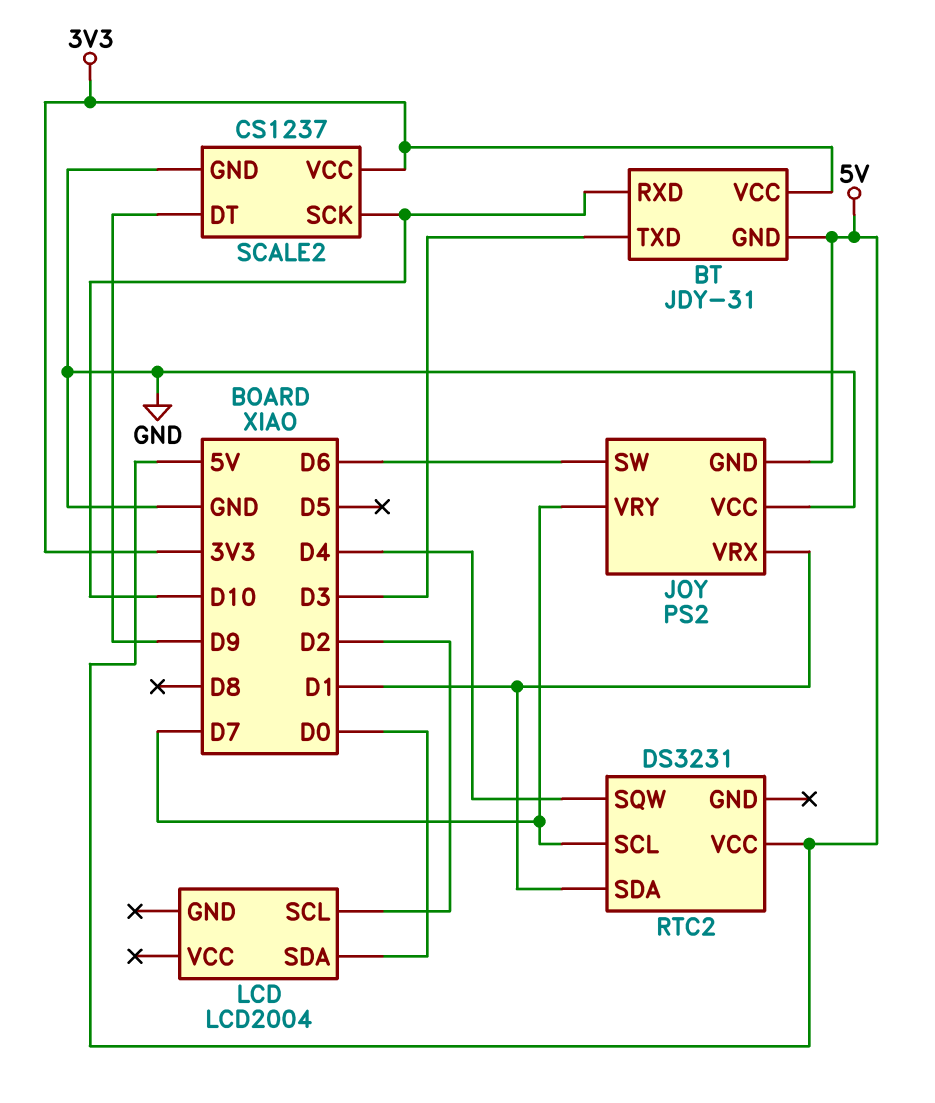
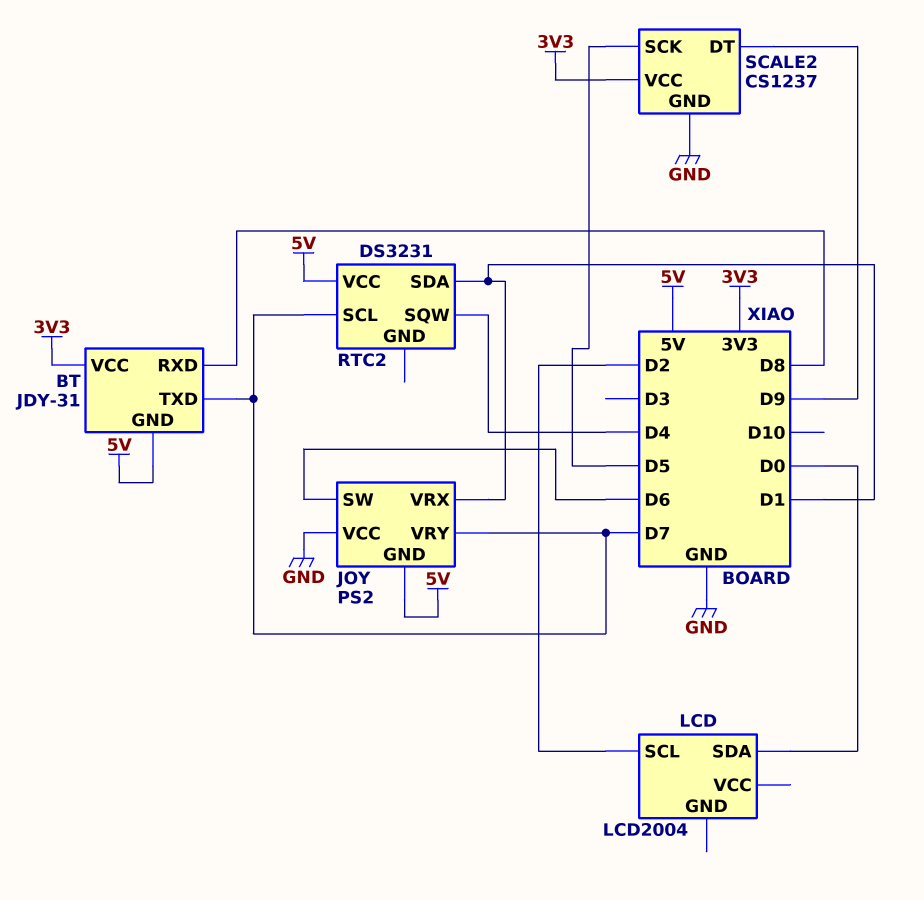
BT pin RXD: D10 -> D8
BT pin TXD: D3 -> D7
SCALE2 pin SCK: D10 -> D5

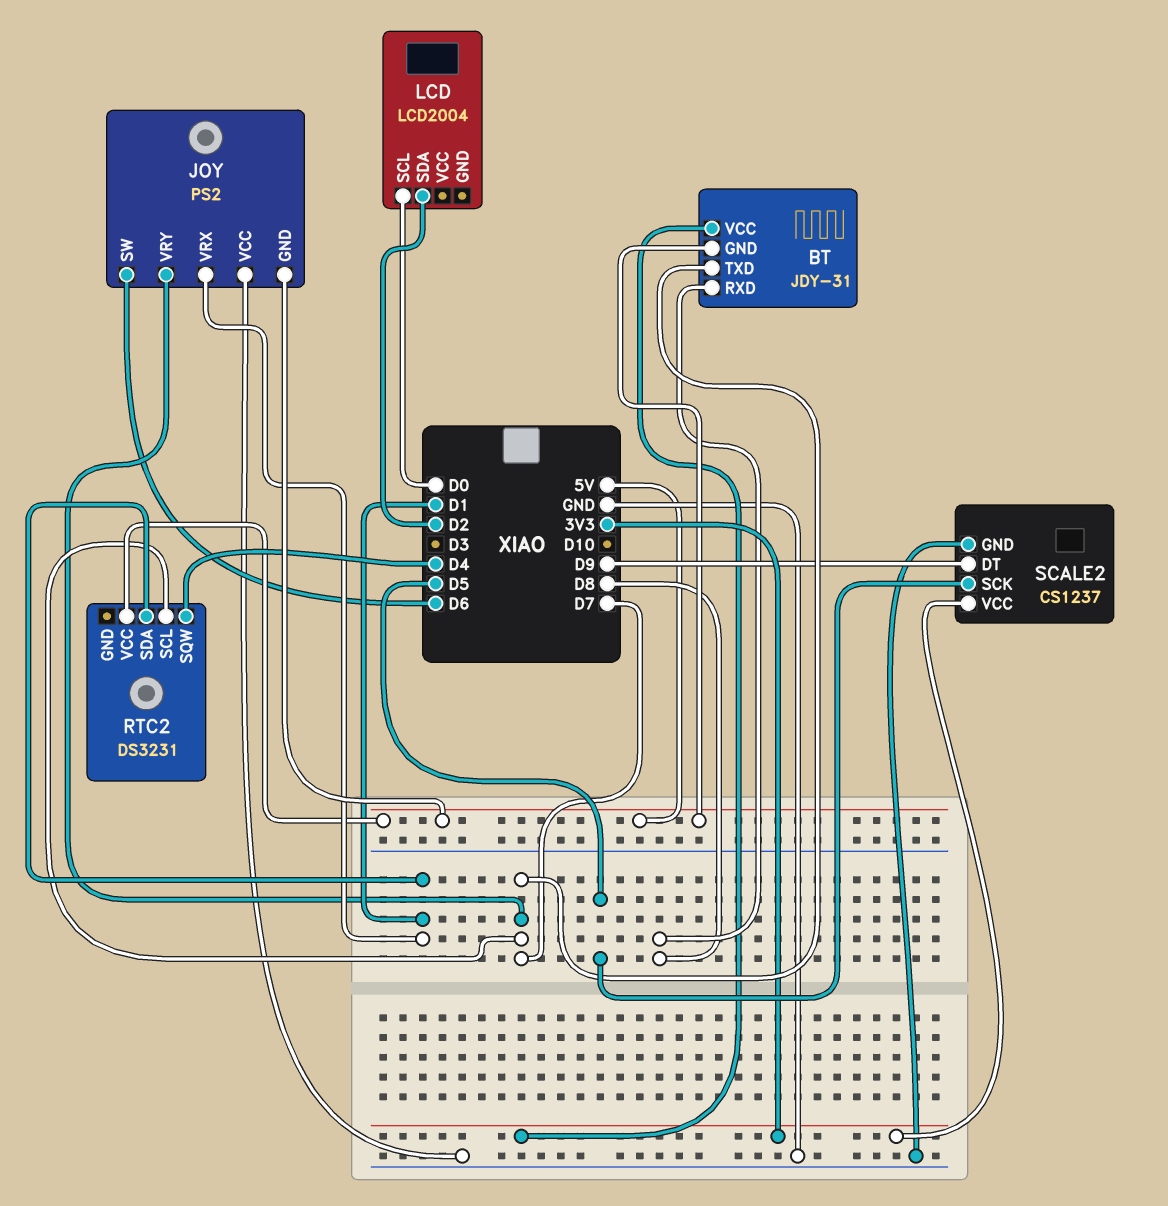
LCD pin SCL: D2 -> D0
LCD pin SDA: D0 -> D2

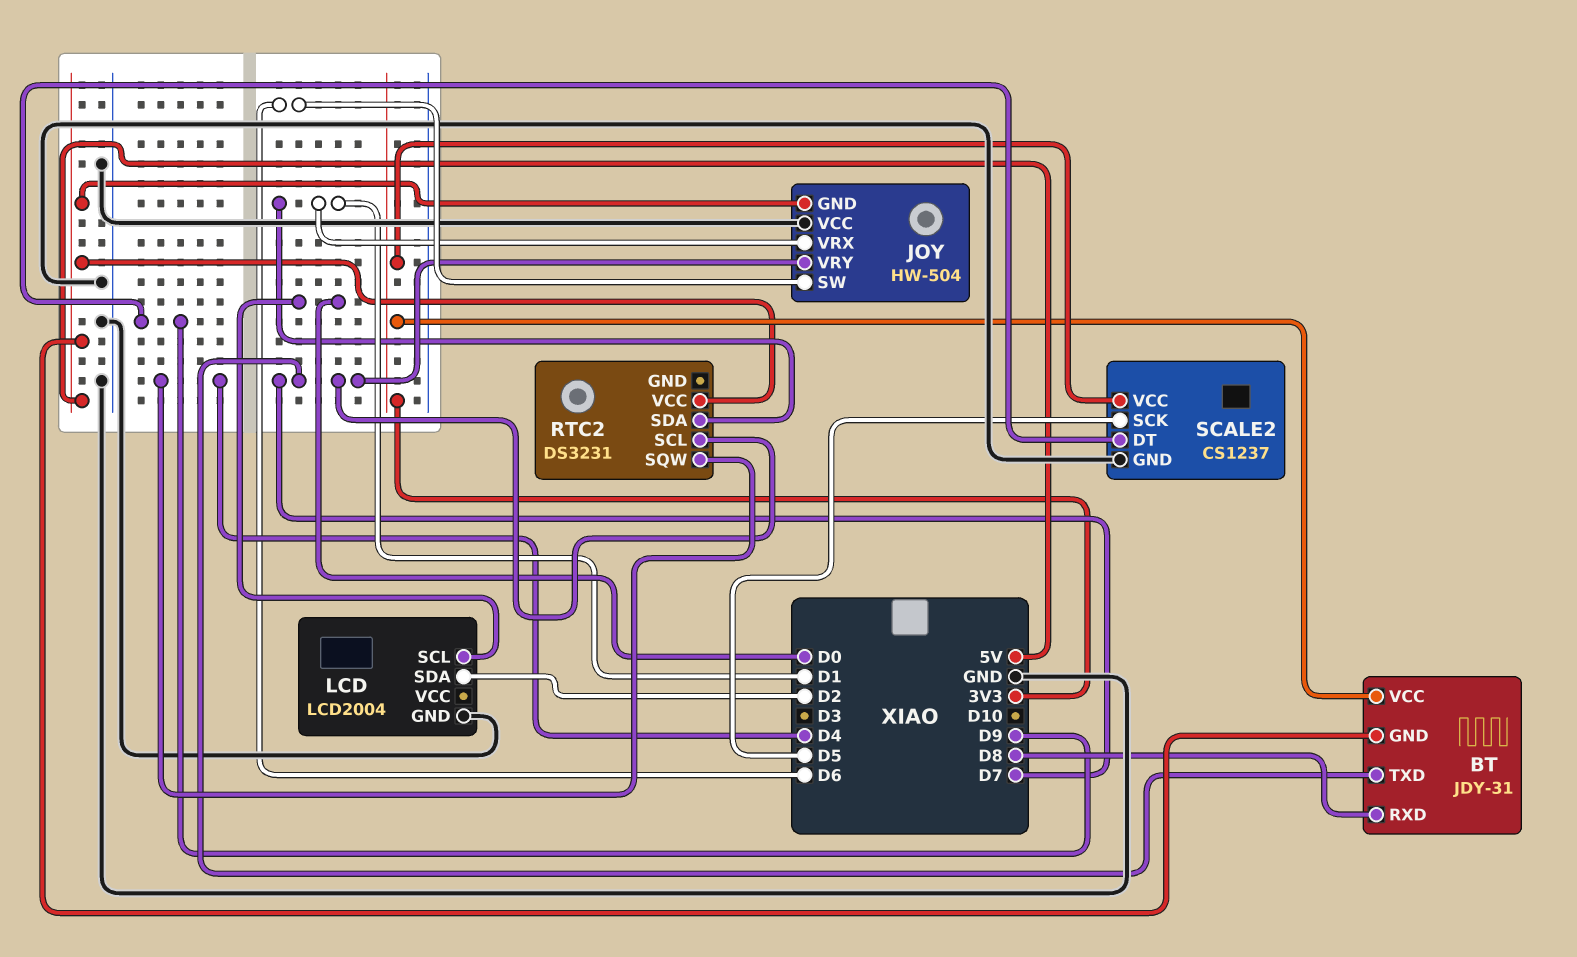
JOY: PS2 -> HW-504
LCD pin GND: none -> GND

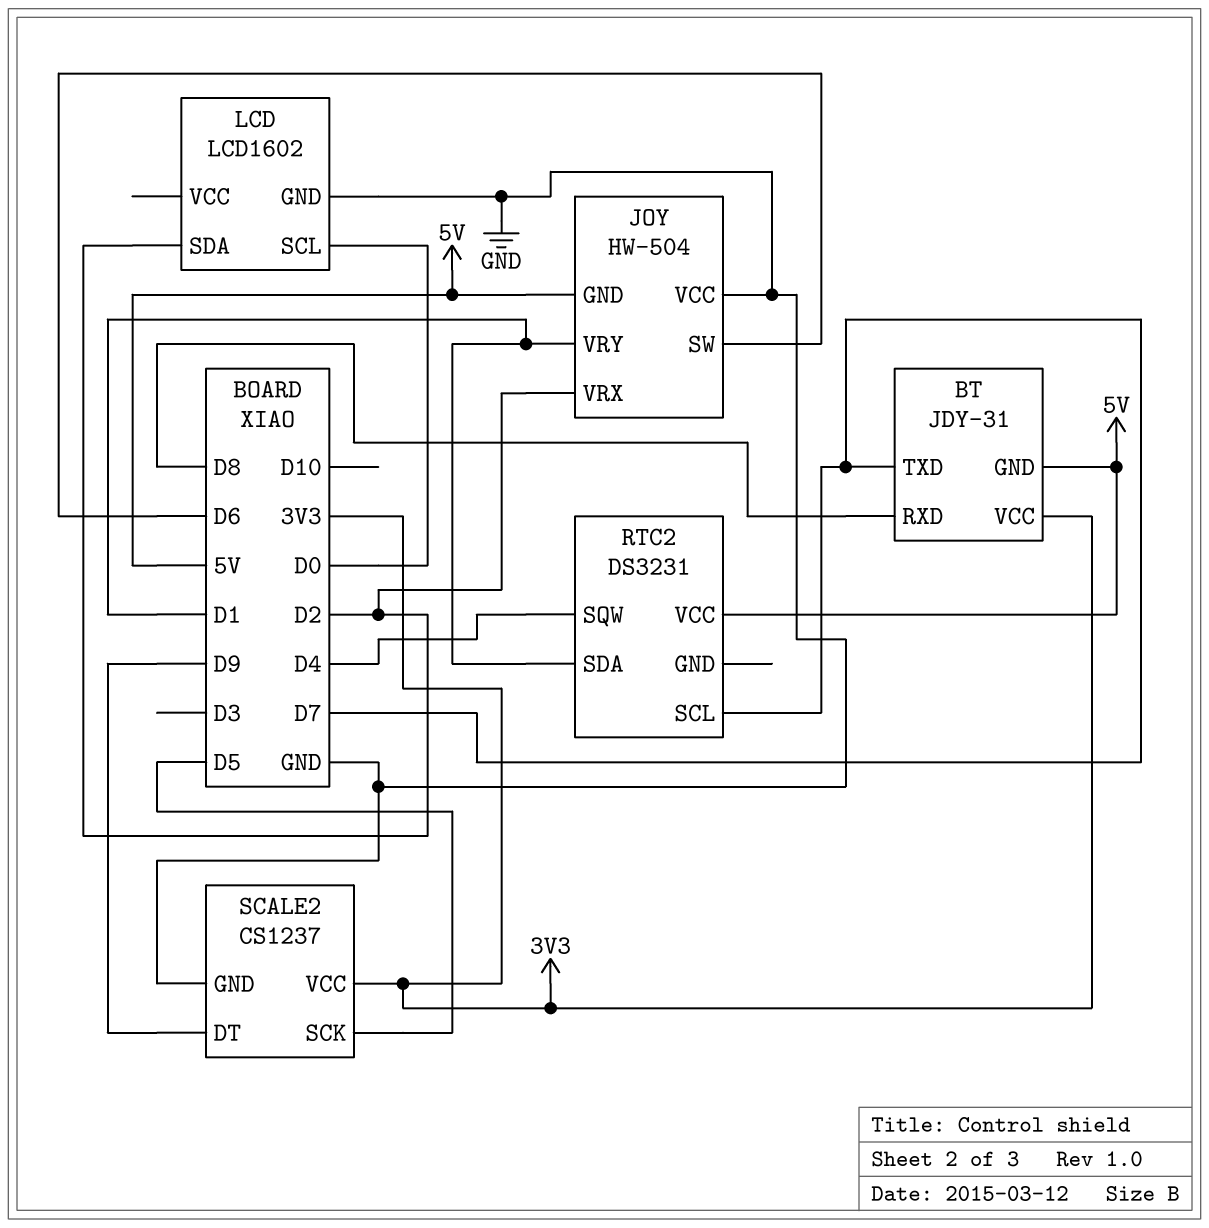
JOY pin VRX: D1 -> D2
JOY pin VRY: D7 -> D1
LCD: LCD2004 -> LCD1602

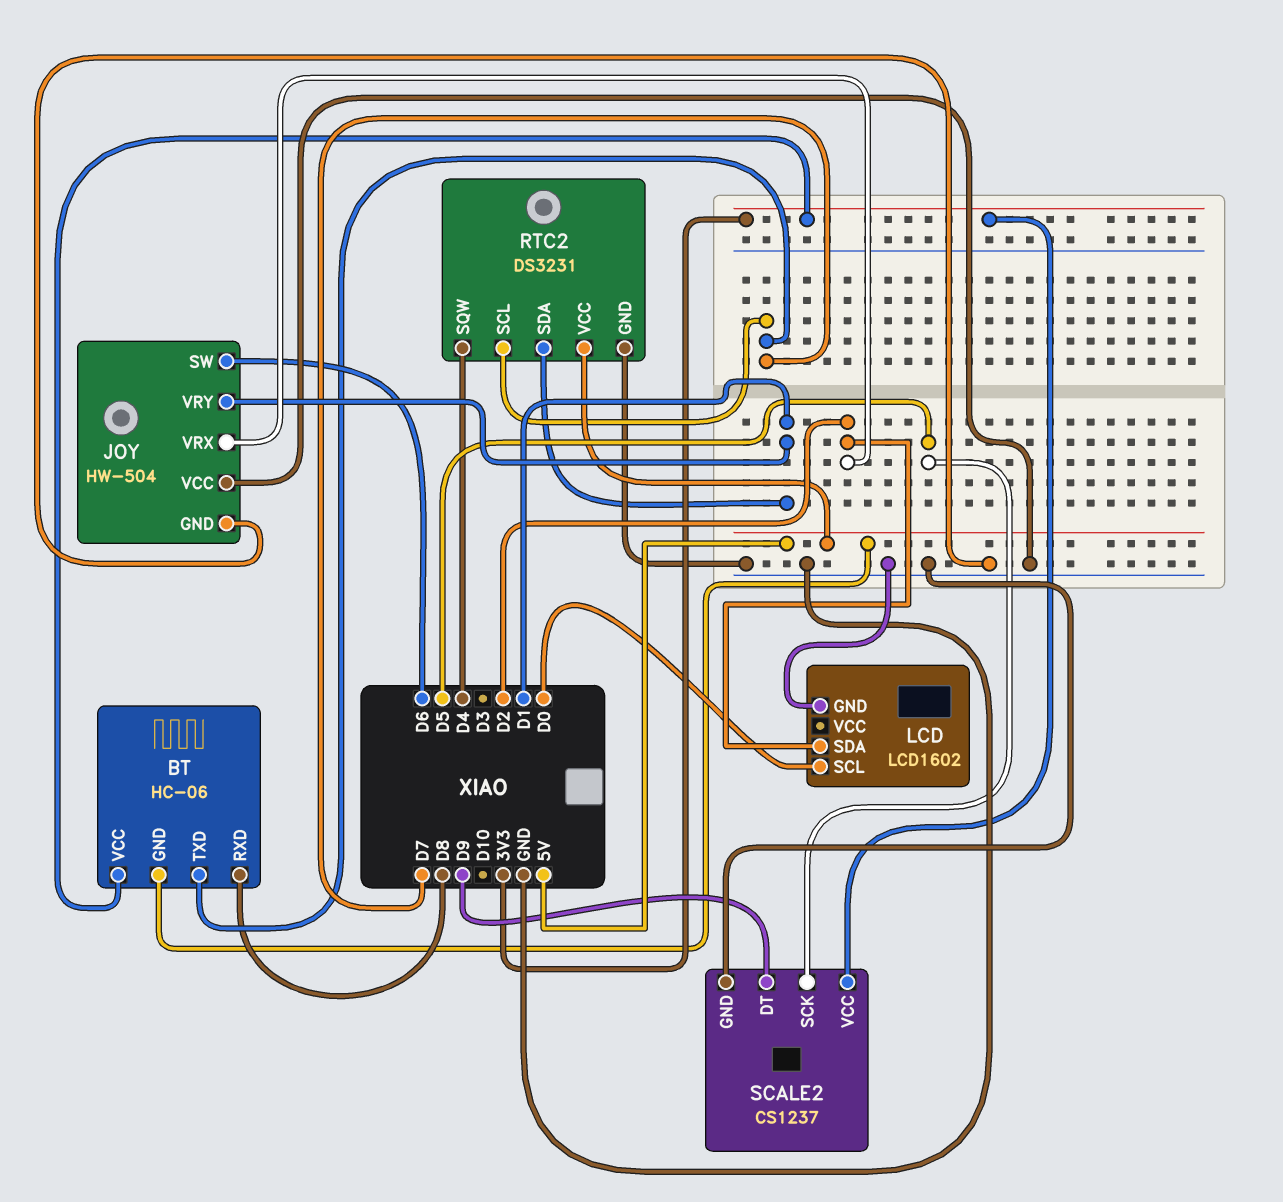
BT: JDY-31 -> HC-06
JOY pin GND: 5V -> GND
RTC2 pin GND: none -> GND

